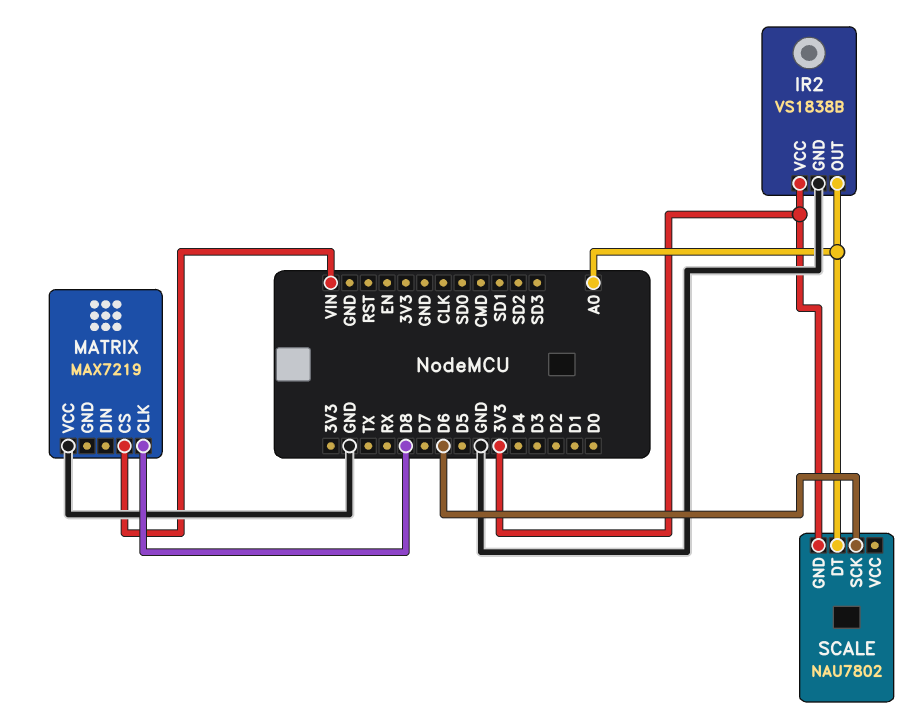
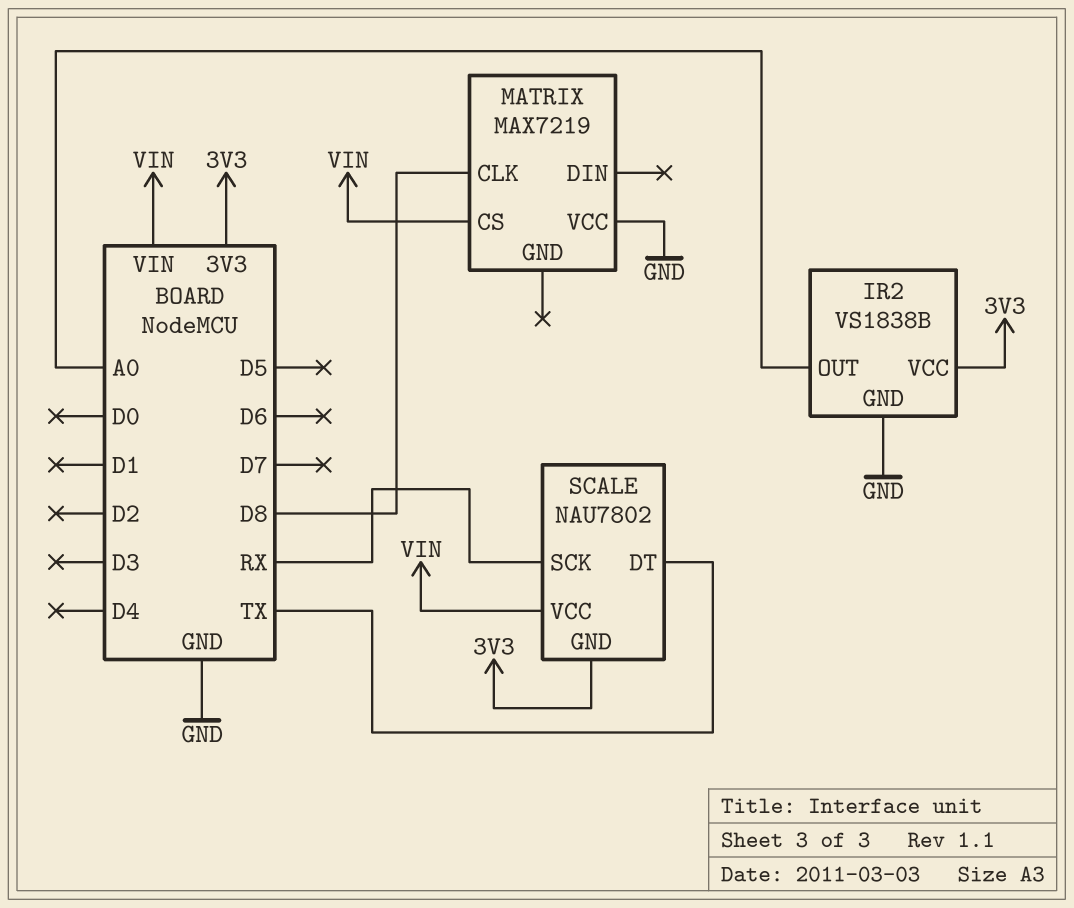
SCALE pin DT: A0 -> TX
SCALE pin SCK: D6 -> RX
SCALE pin VCC: none -> VIN

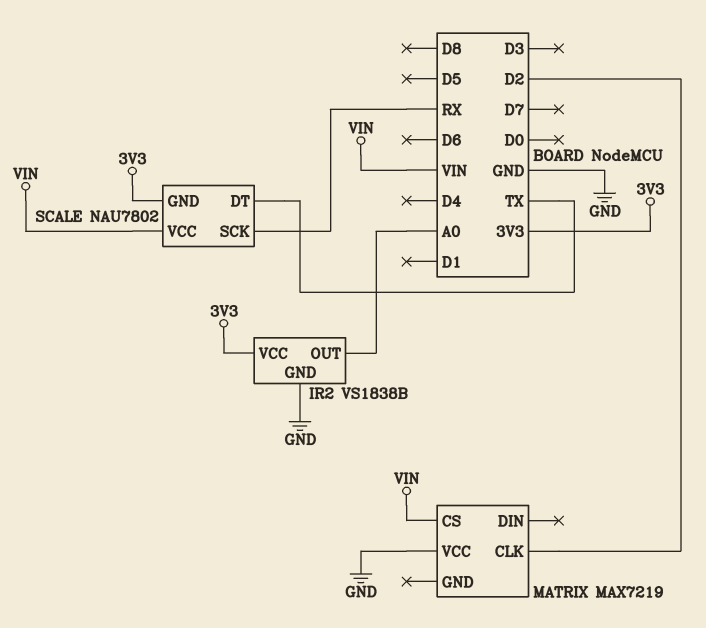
MATRIX pin CLK: D8 -> D2

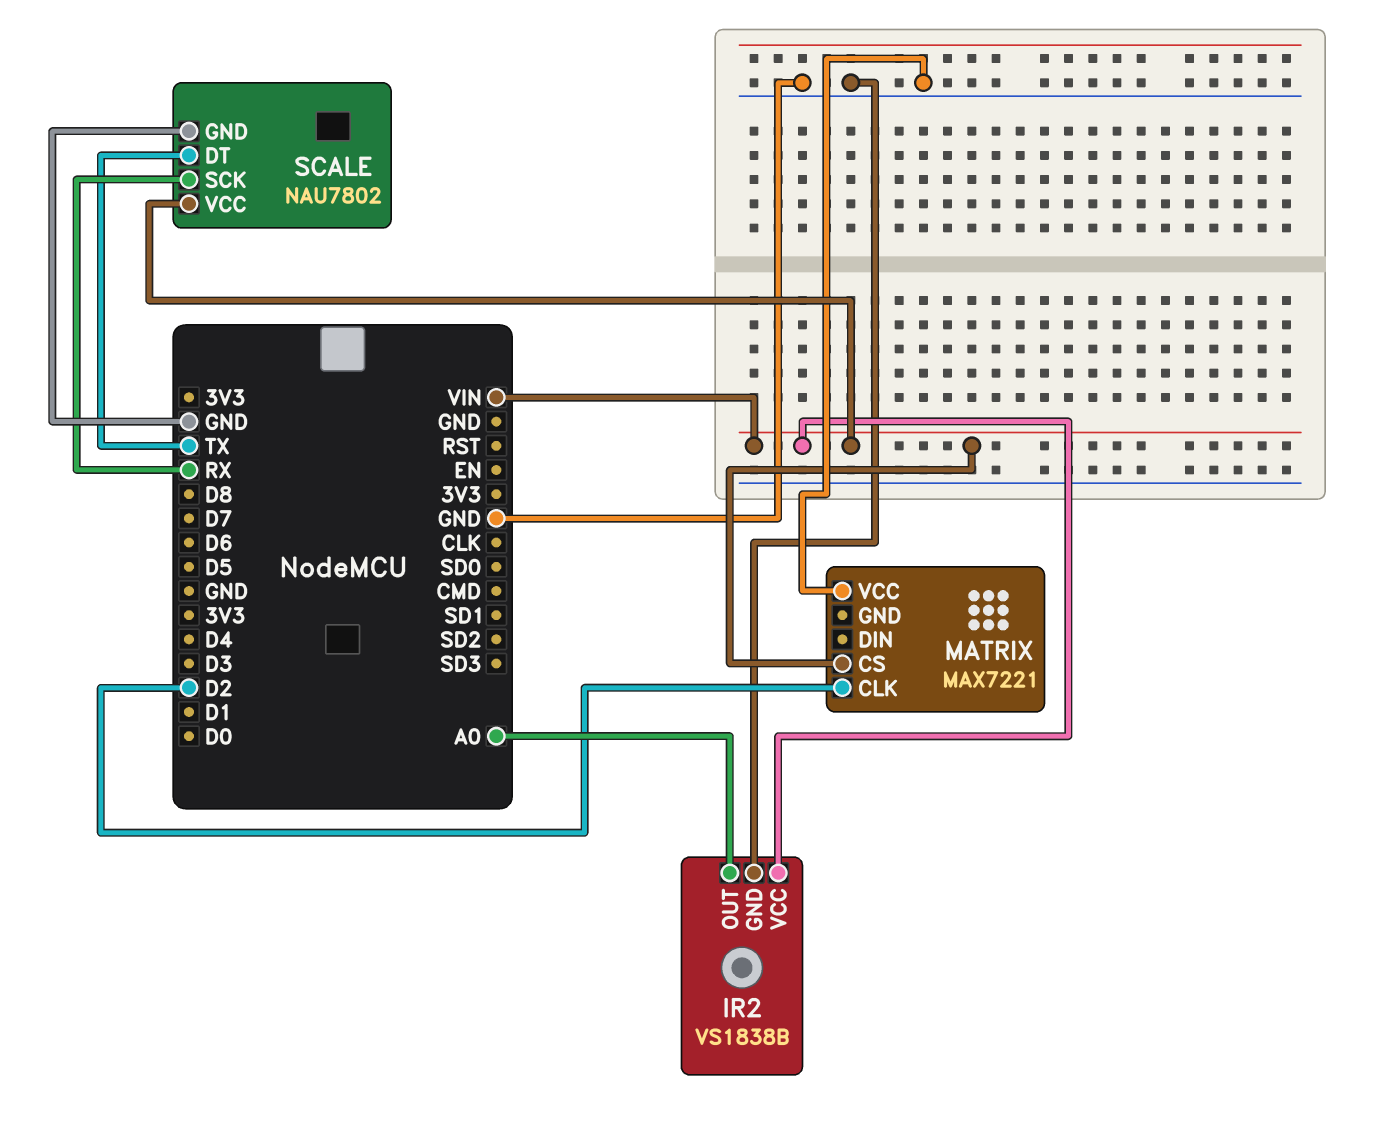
IR2 pin VCC: 3V3 -> VIN
MATRIX: MAX7219 -> MAX7221
SCALE pin GND: 3V3 -> GND

